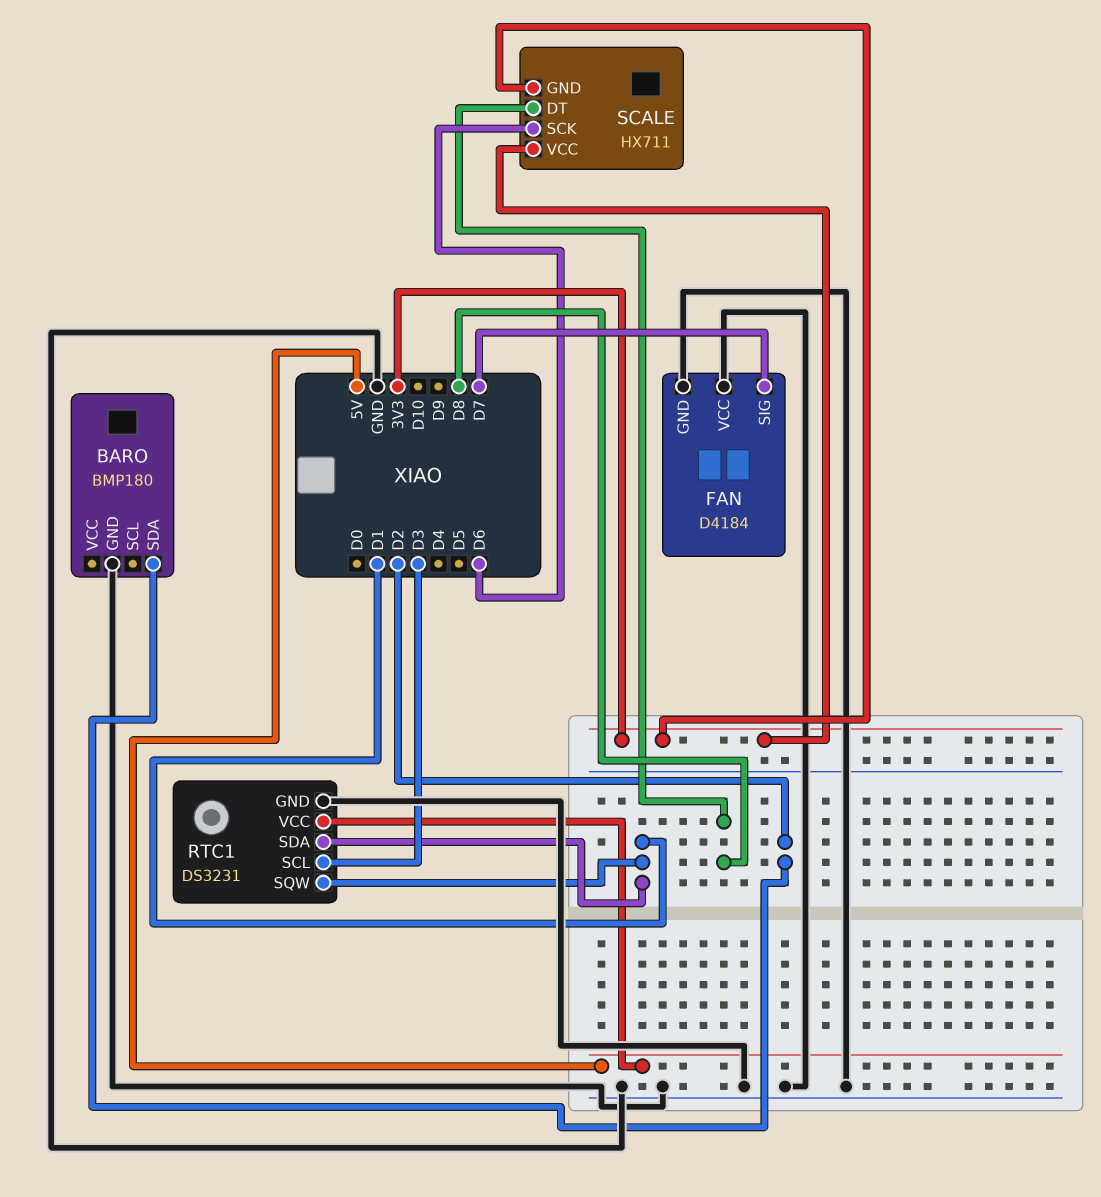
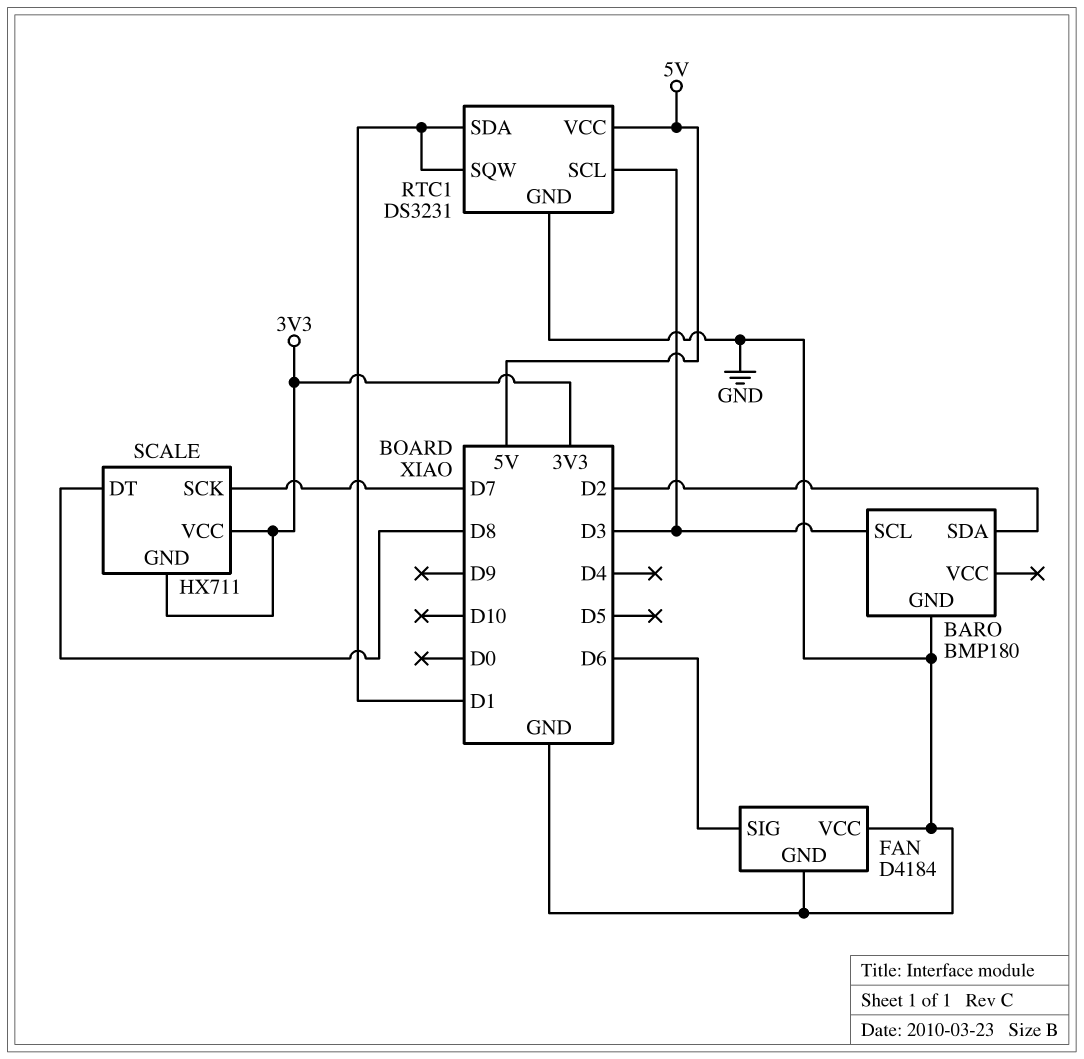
BARO pin SCL: none -> D3
FAN pin SIG: D7 -> D6
SCALE pin SCK: D6 -> D7

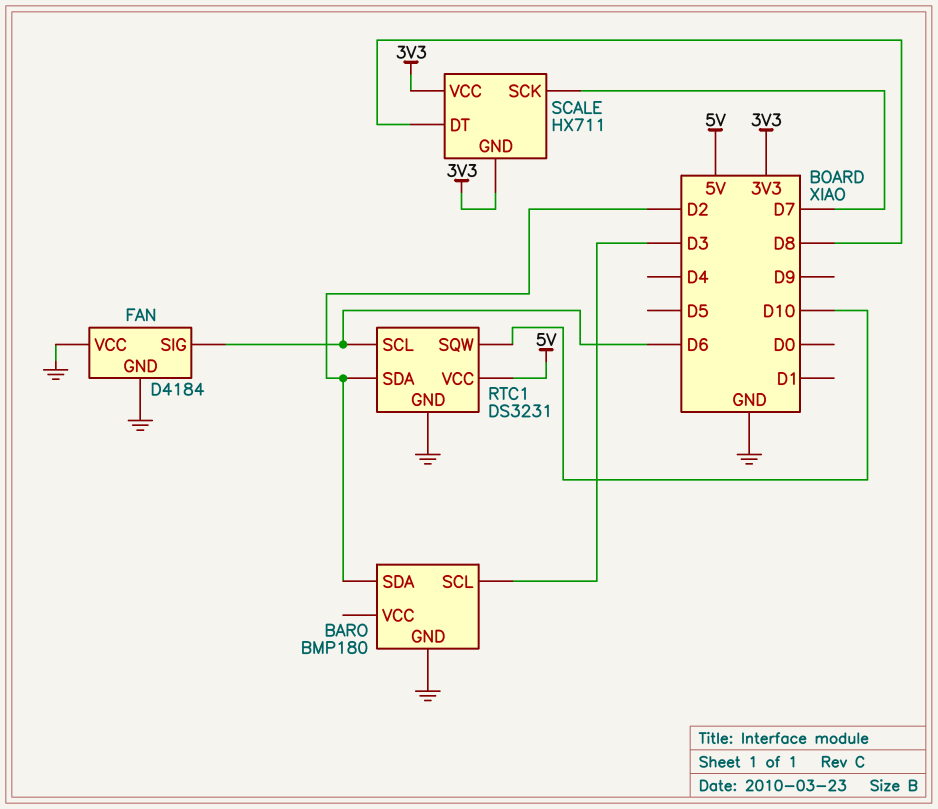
RTC1 pin SCL: D3 -> D6
RTC1 pin SDA: D1 -> D2
RTC1 pin SQW: D1 -> D10

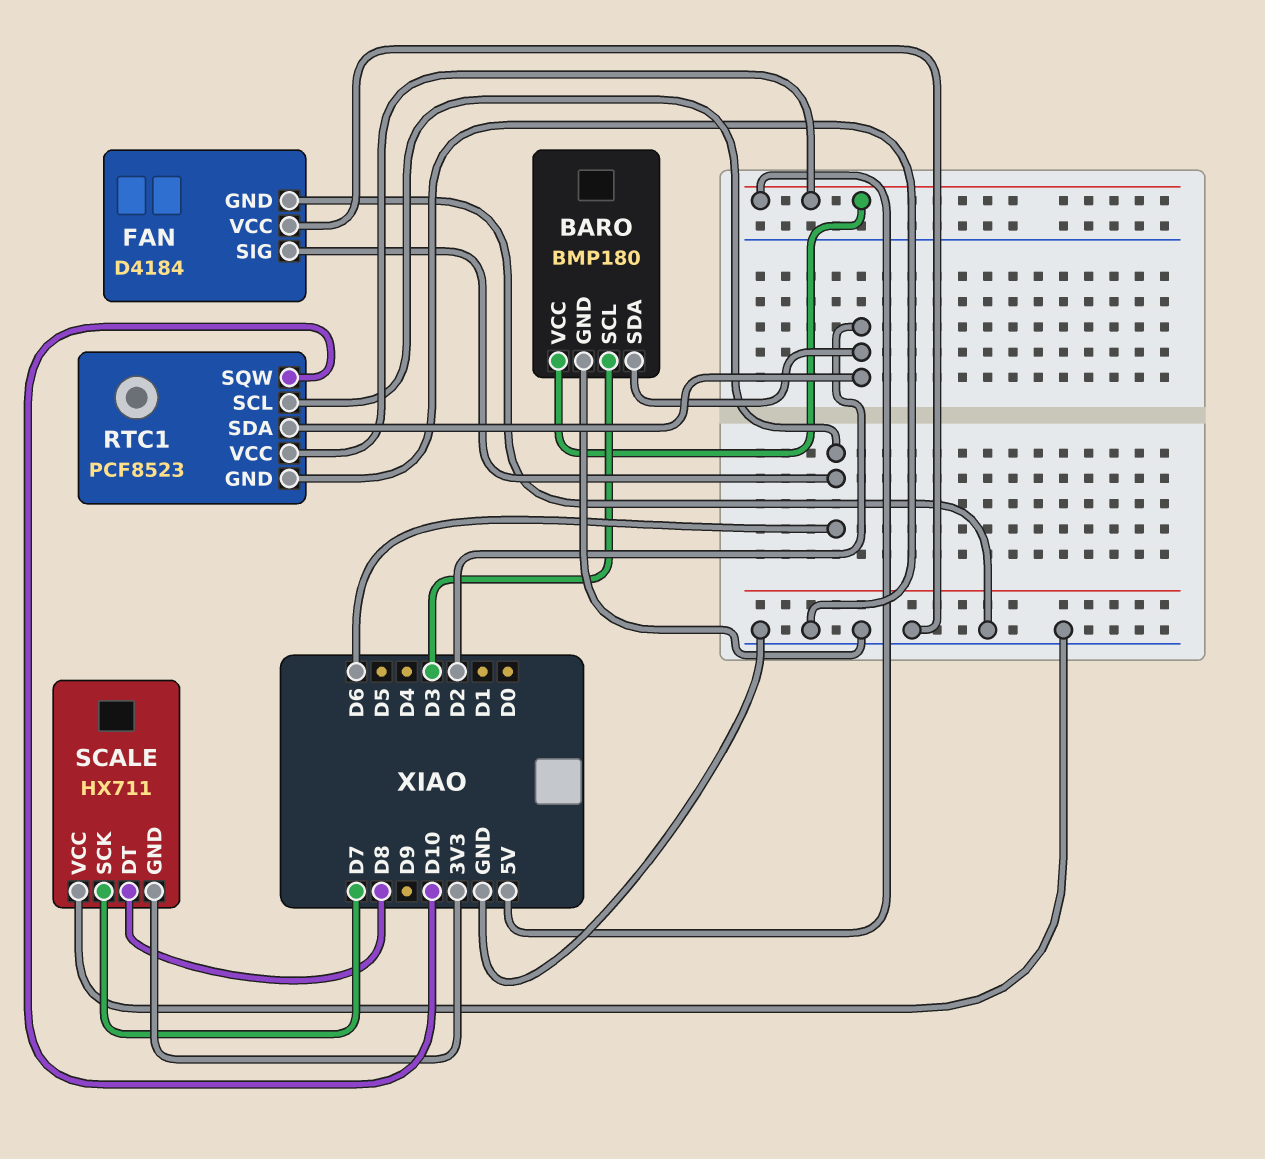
BARO pin VCC: none -> 5V
RTC1: DS3231 -> PCF8523
SCALE pin VCC: 3V3 -> GND

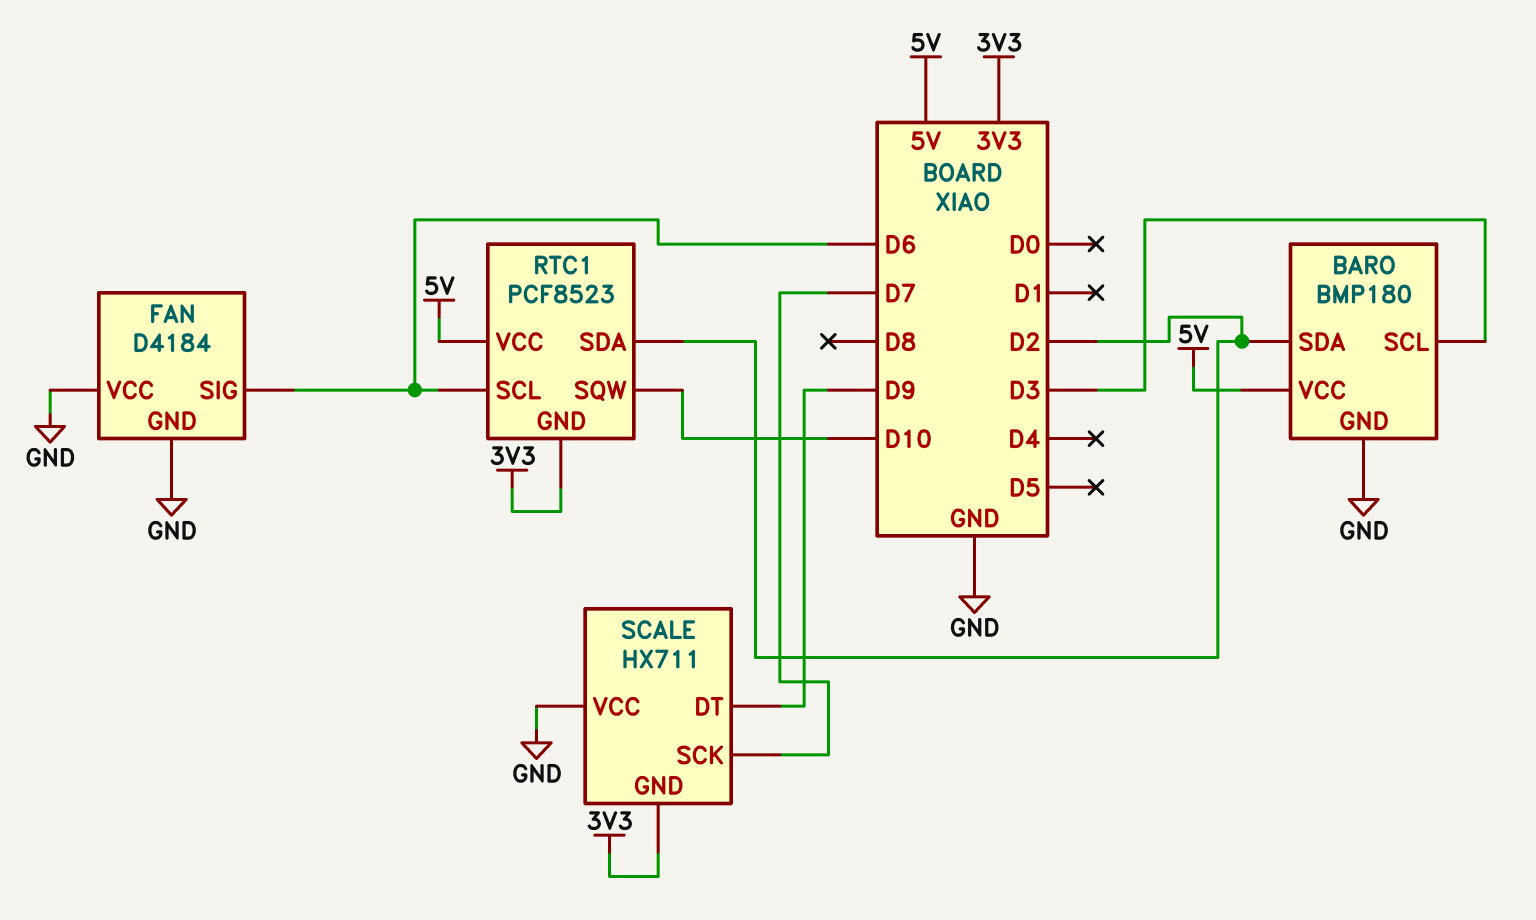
RTC1 pin GND: GND -> 3V3
SCALE pin DT: D8 -> D9

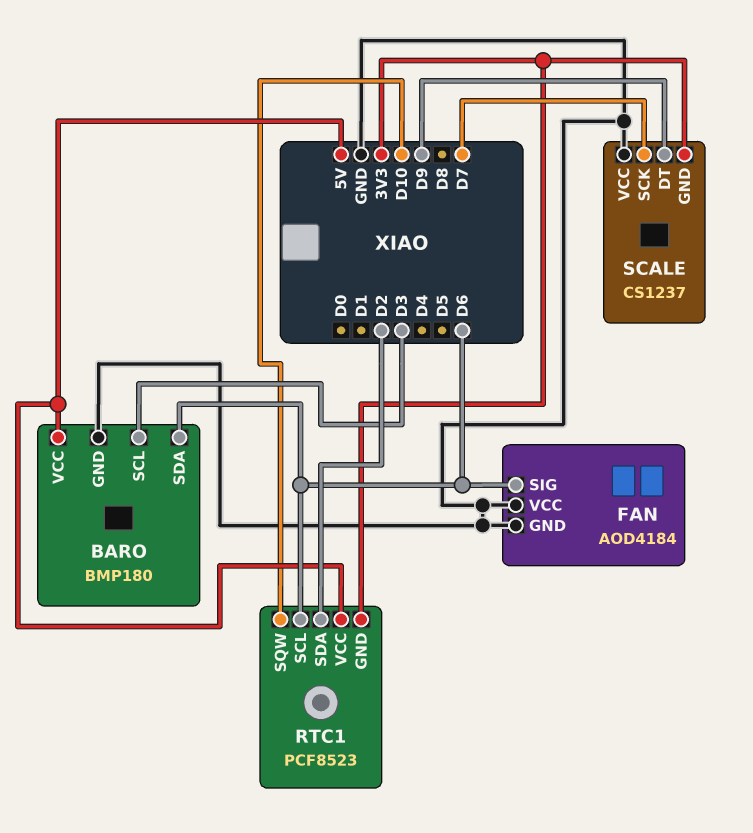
BARO pin SDA: D2 -> D6
FAN: D4184 -> AOD4184
SCALE: HX711 -> CS1237

